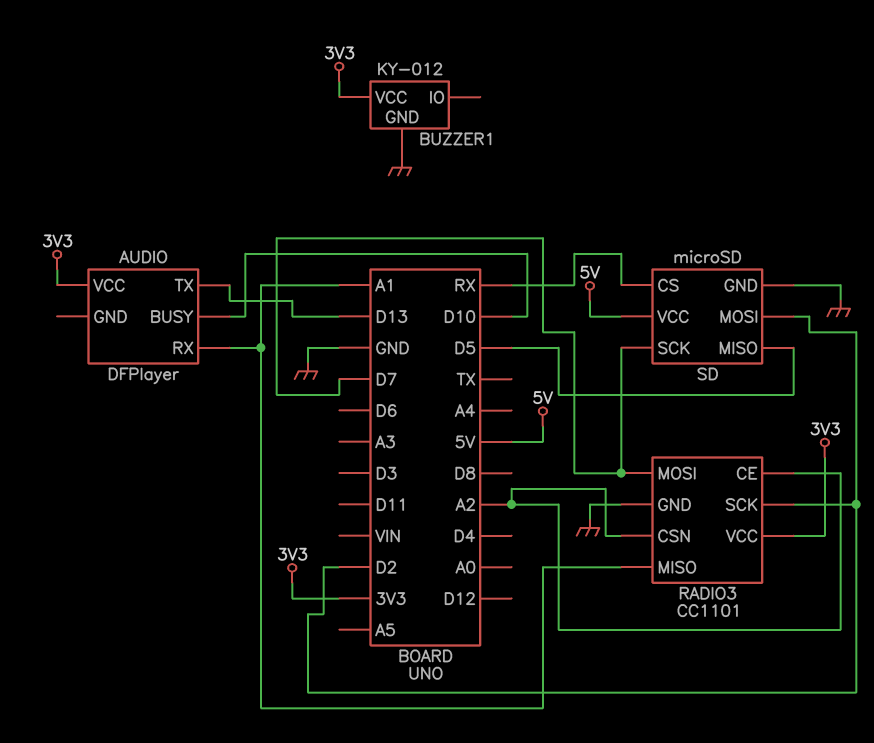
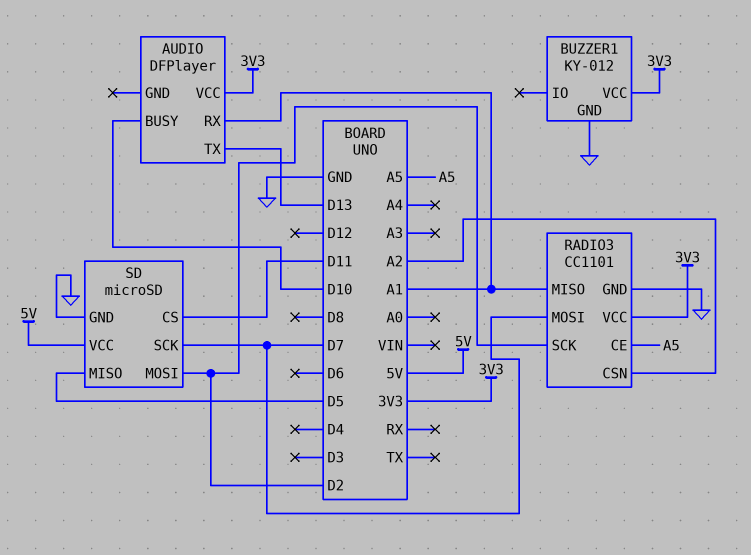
RADIO3 pin CE: A2 -> A5
SD pin CS: RX -> D11

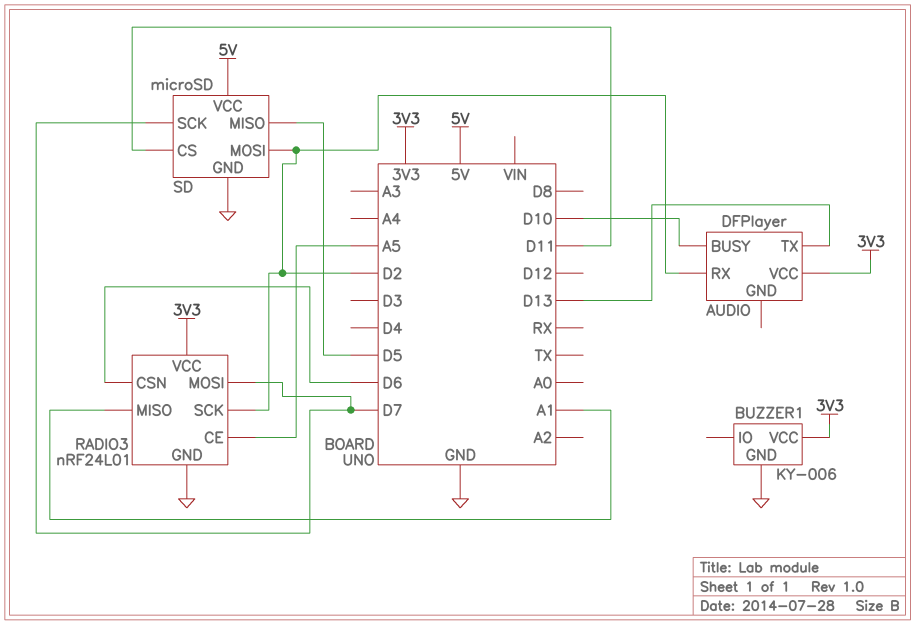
AUDIO pin RX: A1 -> D2
BUZZER1: KY-012 -> KY-006
RADIO3: CC1101 -> nRF24L01
RADIO3 pin CSN: A2 -> D6

